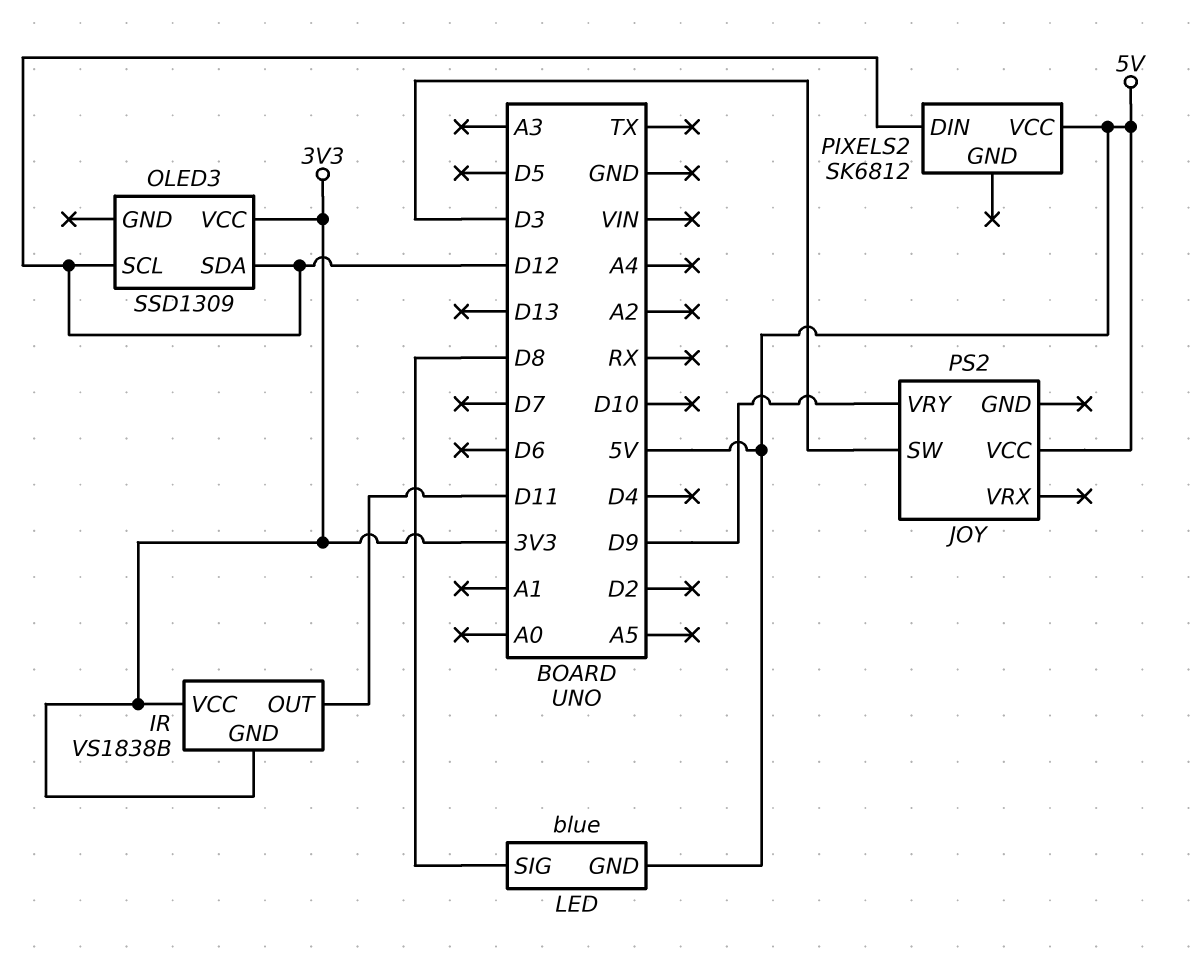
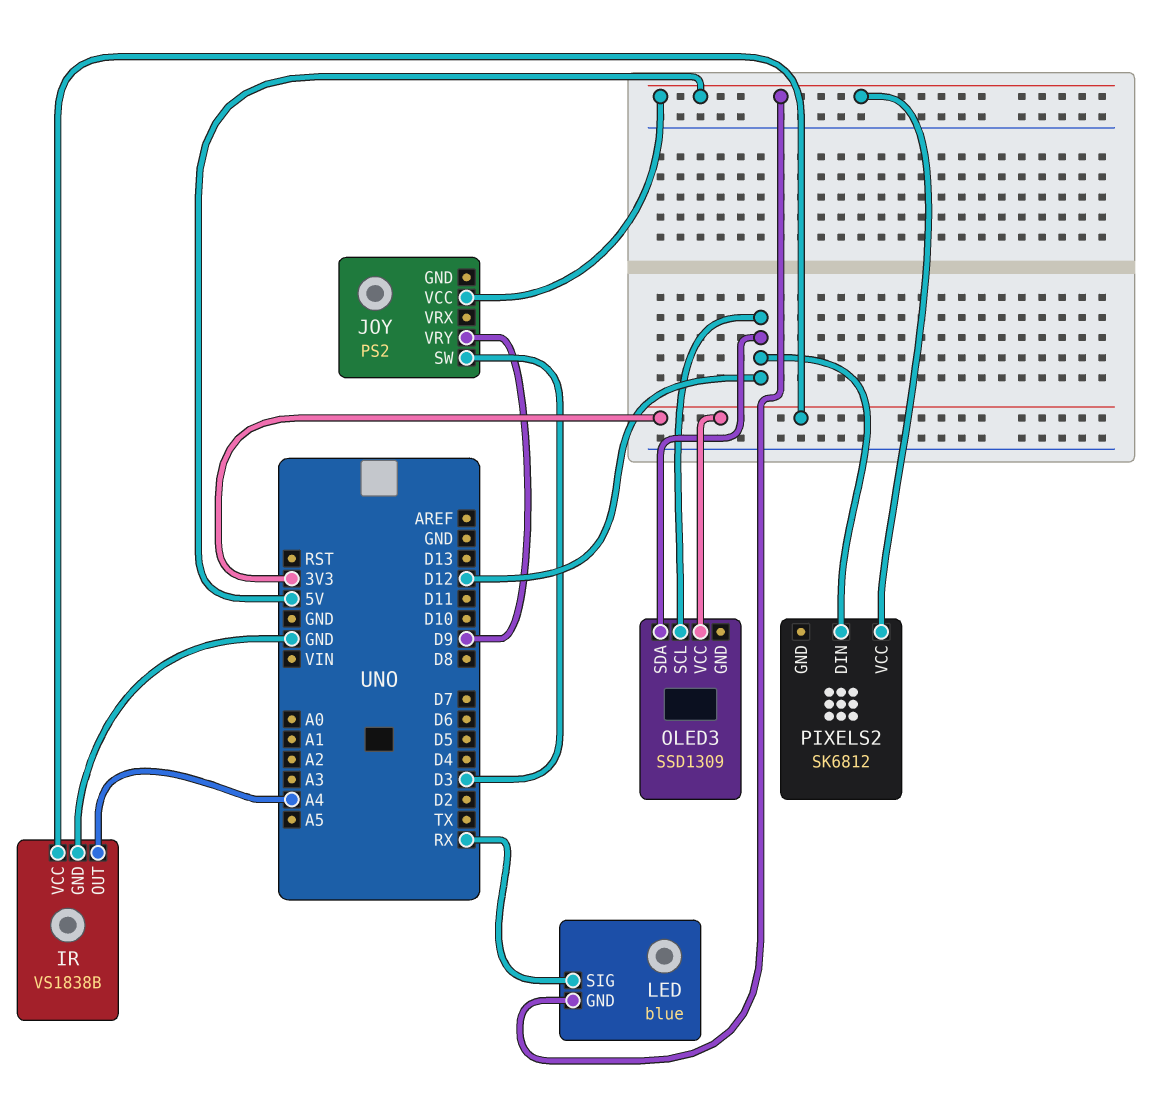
IR pin GND: 3V3 -> GND
IR pin OUT: D11 -> A4
LED pin SIG: D8 -> RX

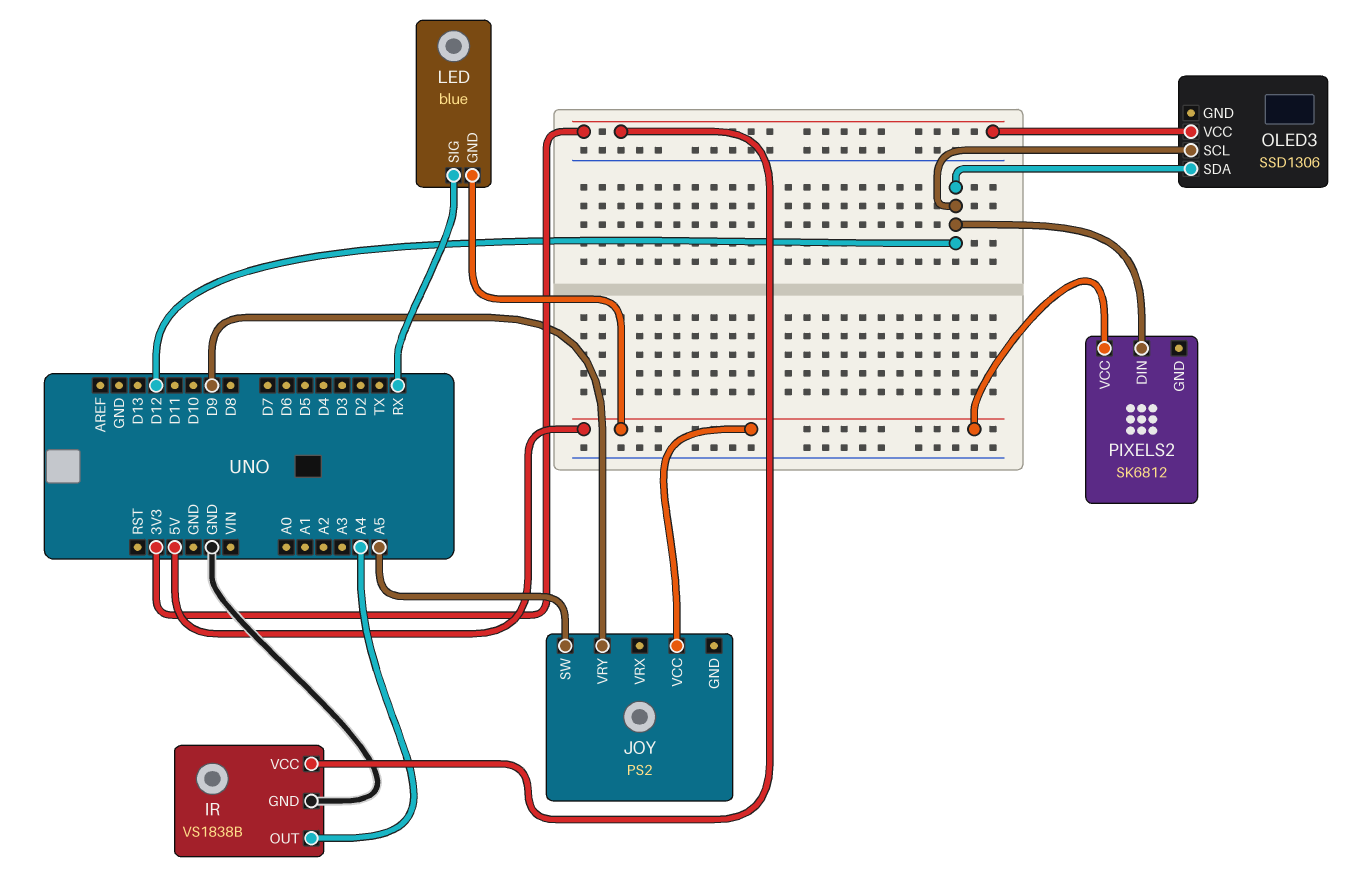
JOY pin SW: D3 -> A5
OLED3: SSD1309 -> SSD1306

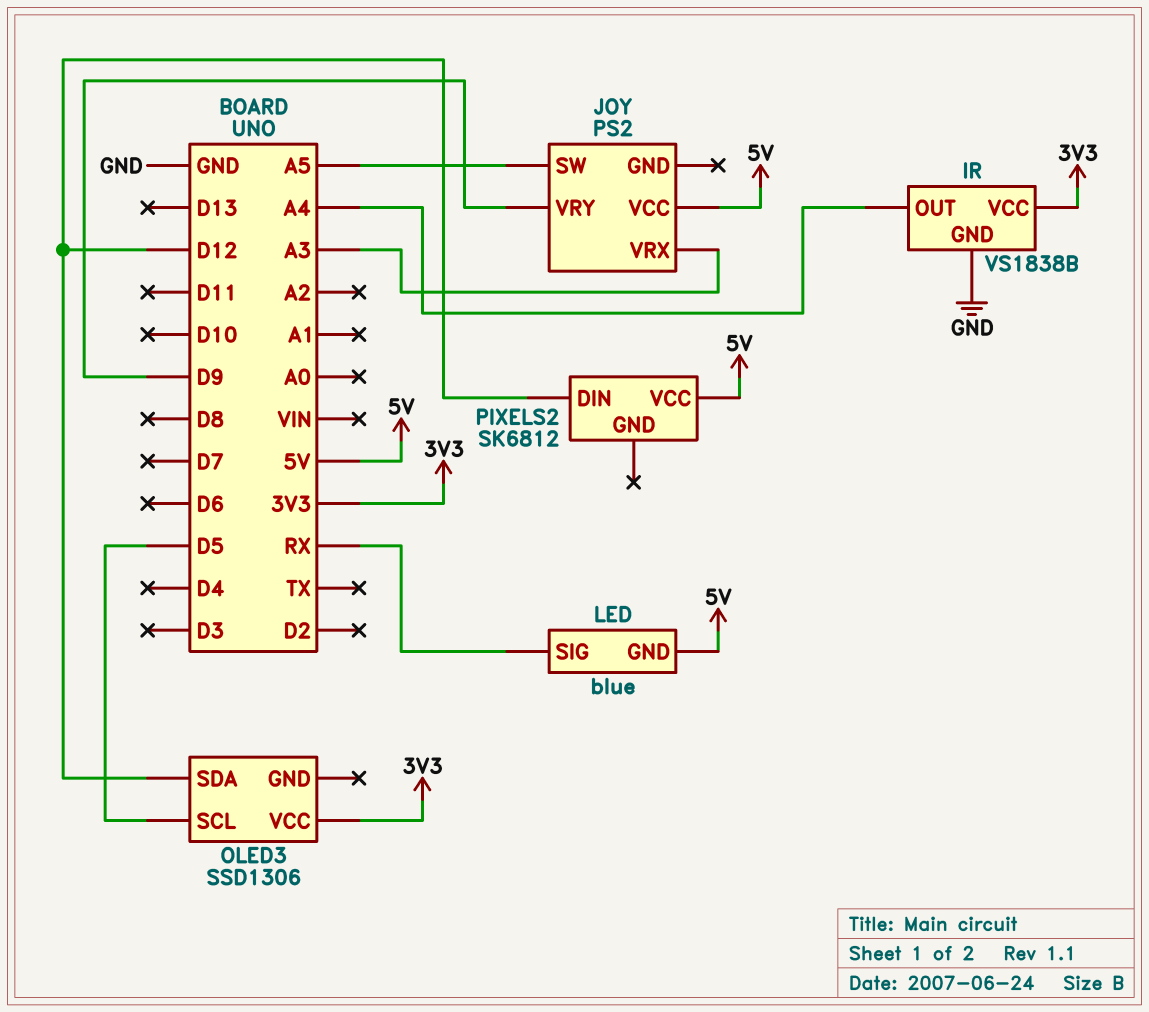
JOY pin VRX: none -> A3
OLED3 pin SCL: D12 -> D5

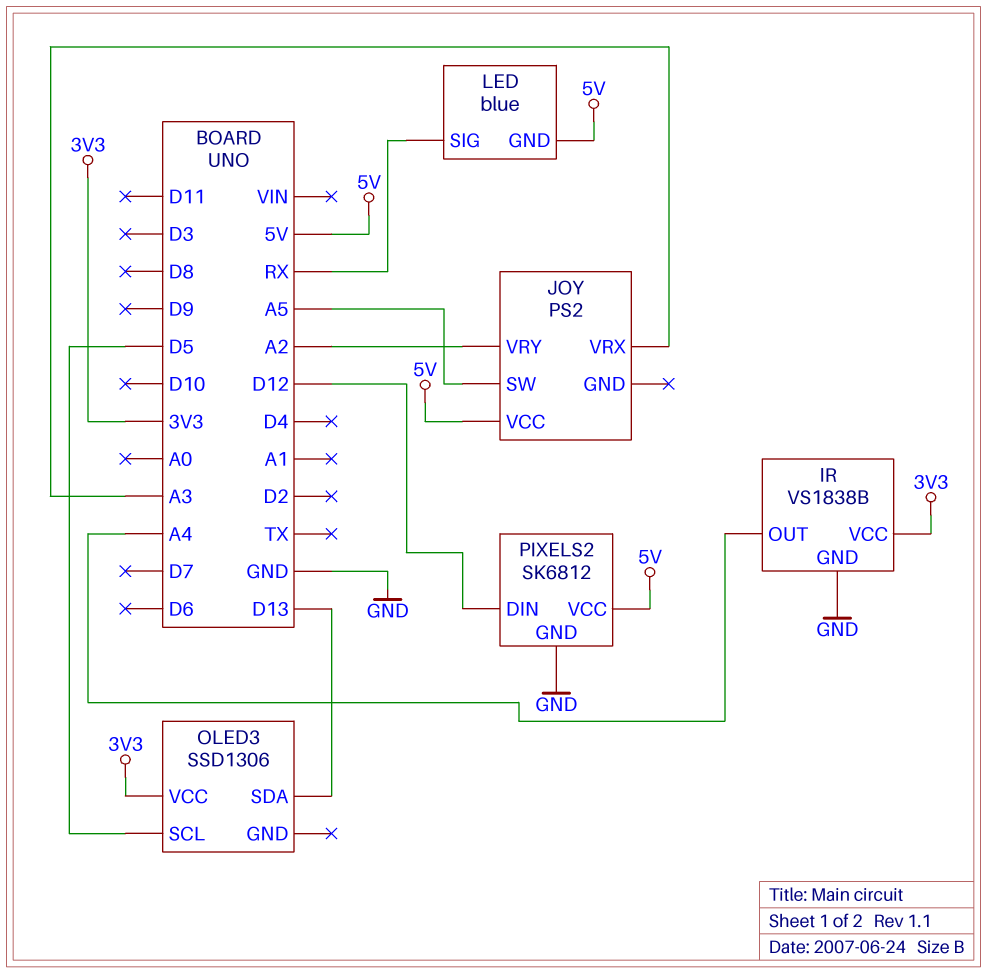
JOY pin VRY: D9 -> A2
OLED3 pin SDA: D12 -> D13
PIXELS2 pin GND: none -> GND

